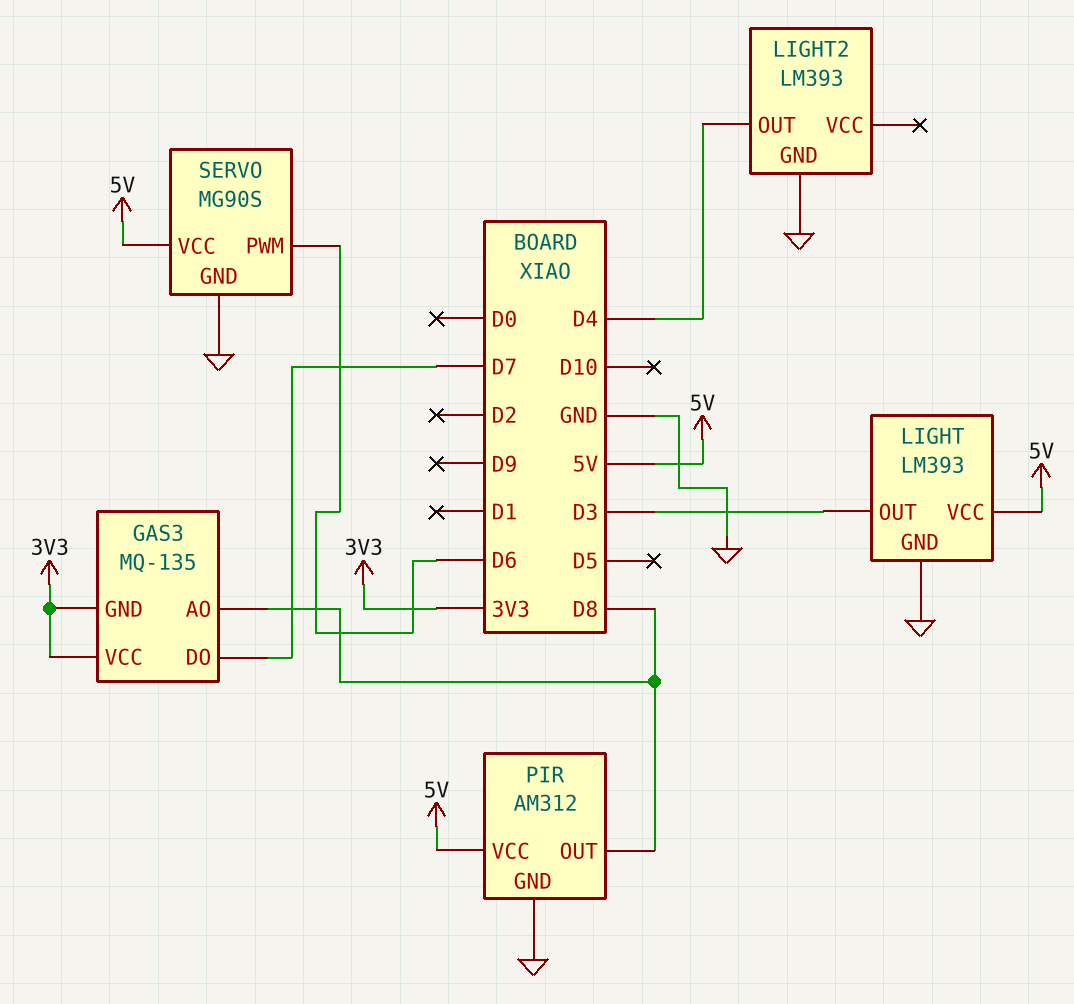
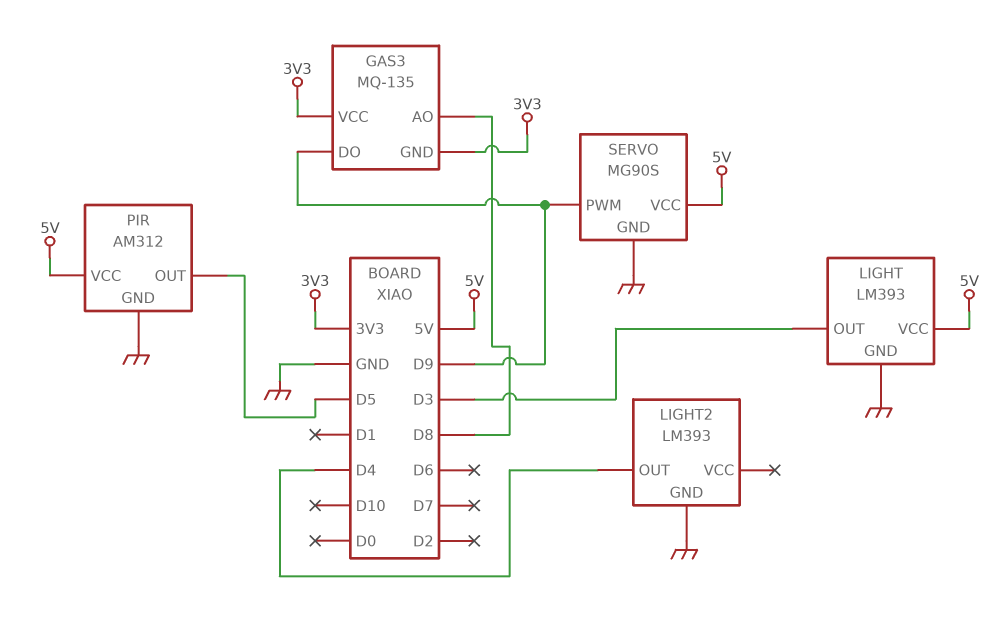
GAS3 pin DO: D7 -> D9
PIR pin OUT: D8 -> D5
SERVO pin PWM: D6 -> D9

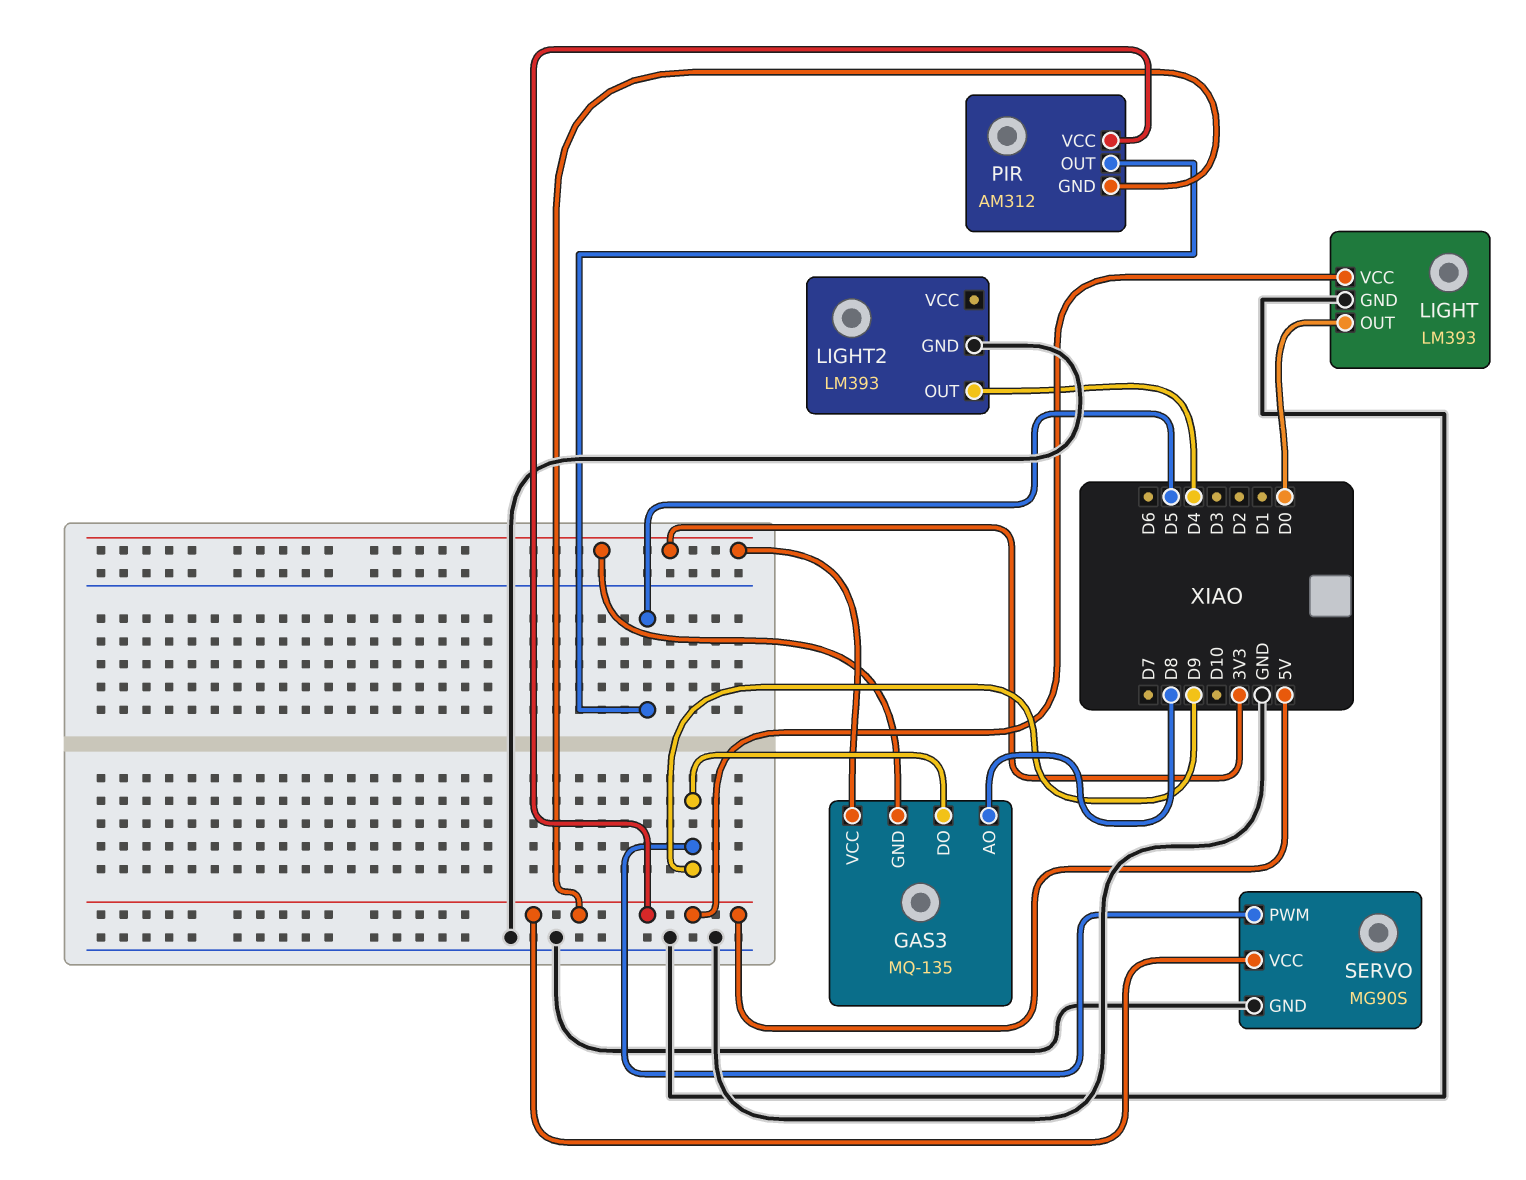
LIGHT pin OUT: D3 -> D0
PIR pin GND: GND -> 5V

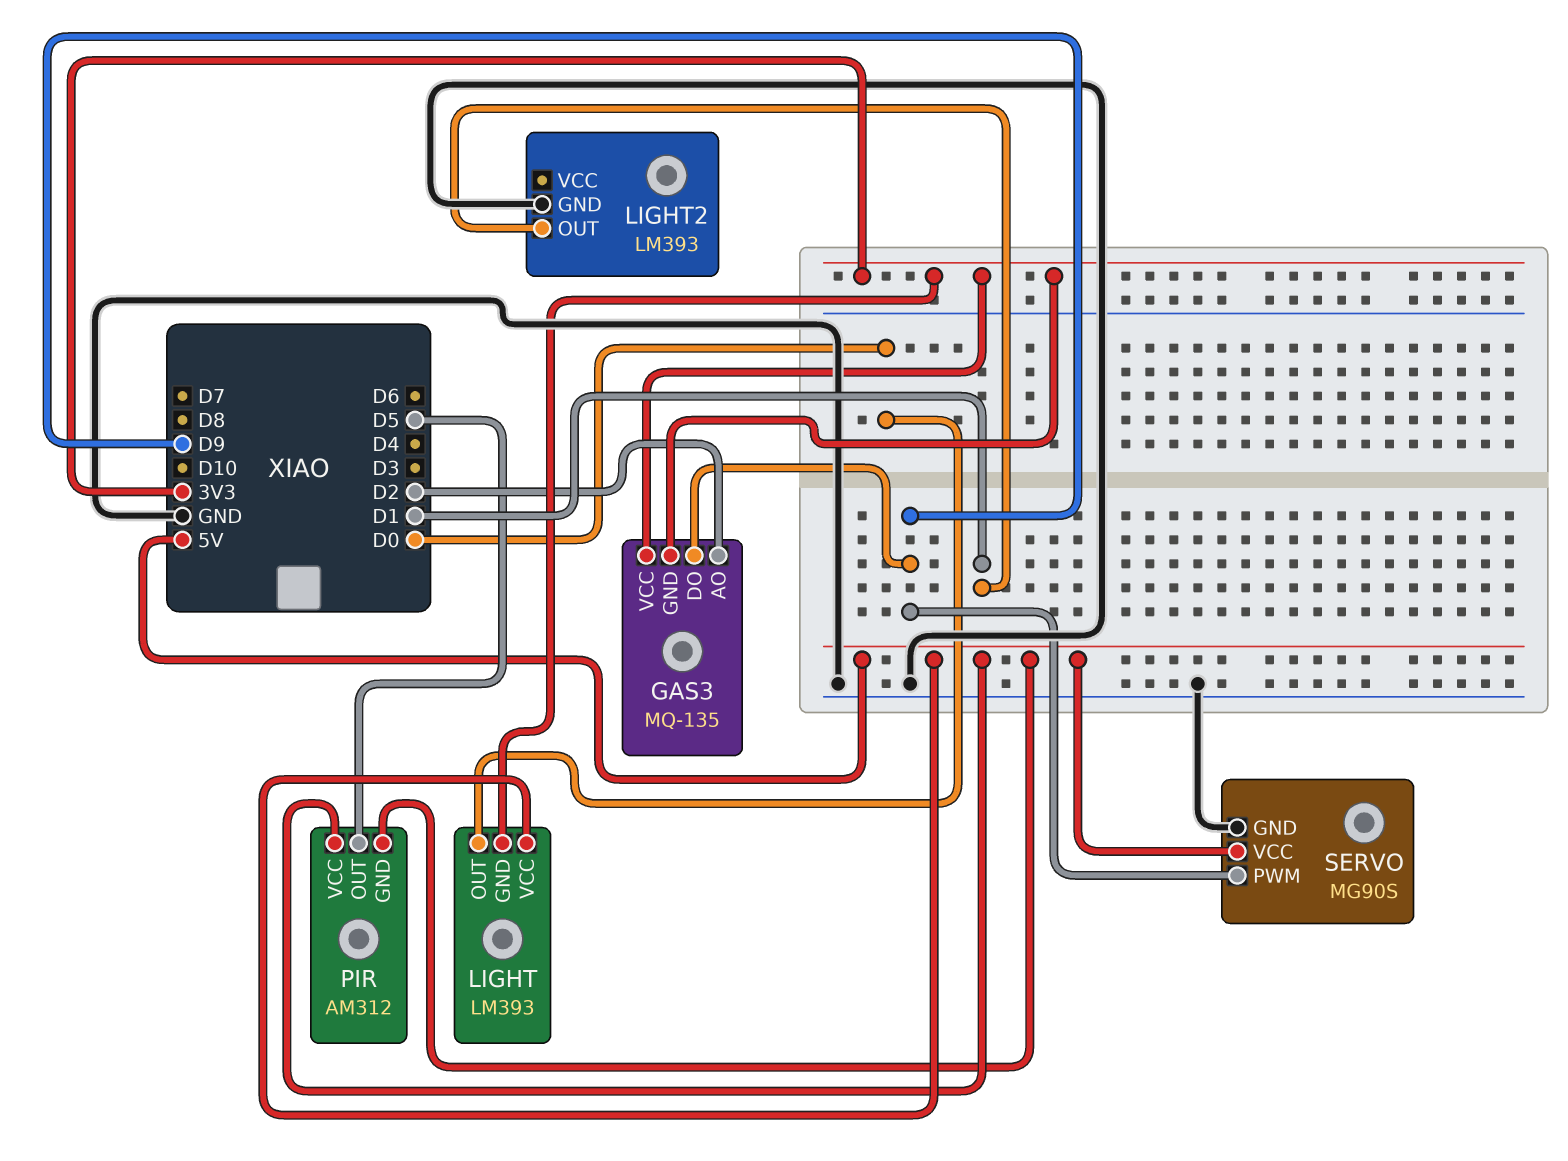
GAS3 pin AO: D8 -> D2
LIGHT pin GND: GND -> 3V3
LIGHT2 pin OUT: D4 -> D1

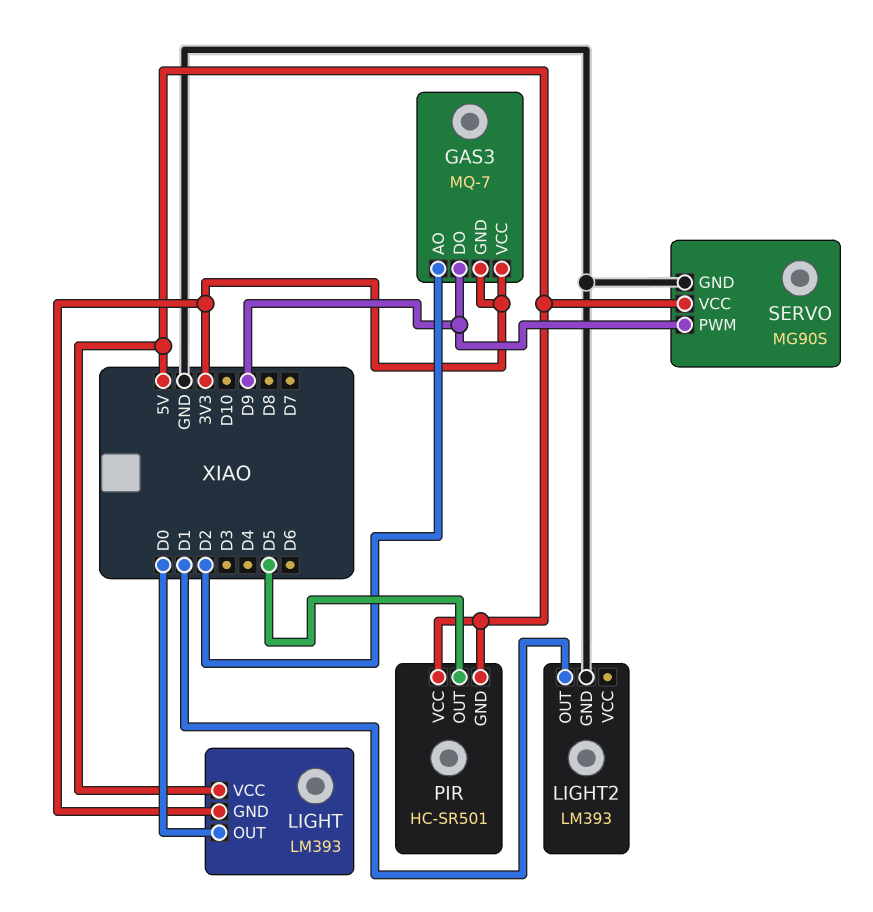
GAS3: MQ-135 -> MQ-7
PIR: AM312 -> HC-SR501

